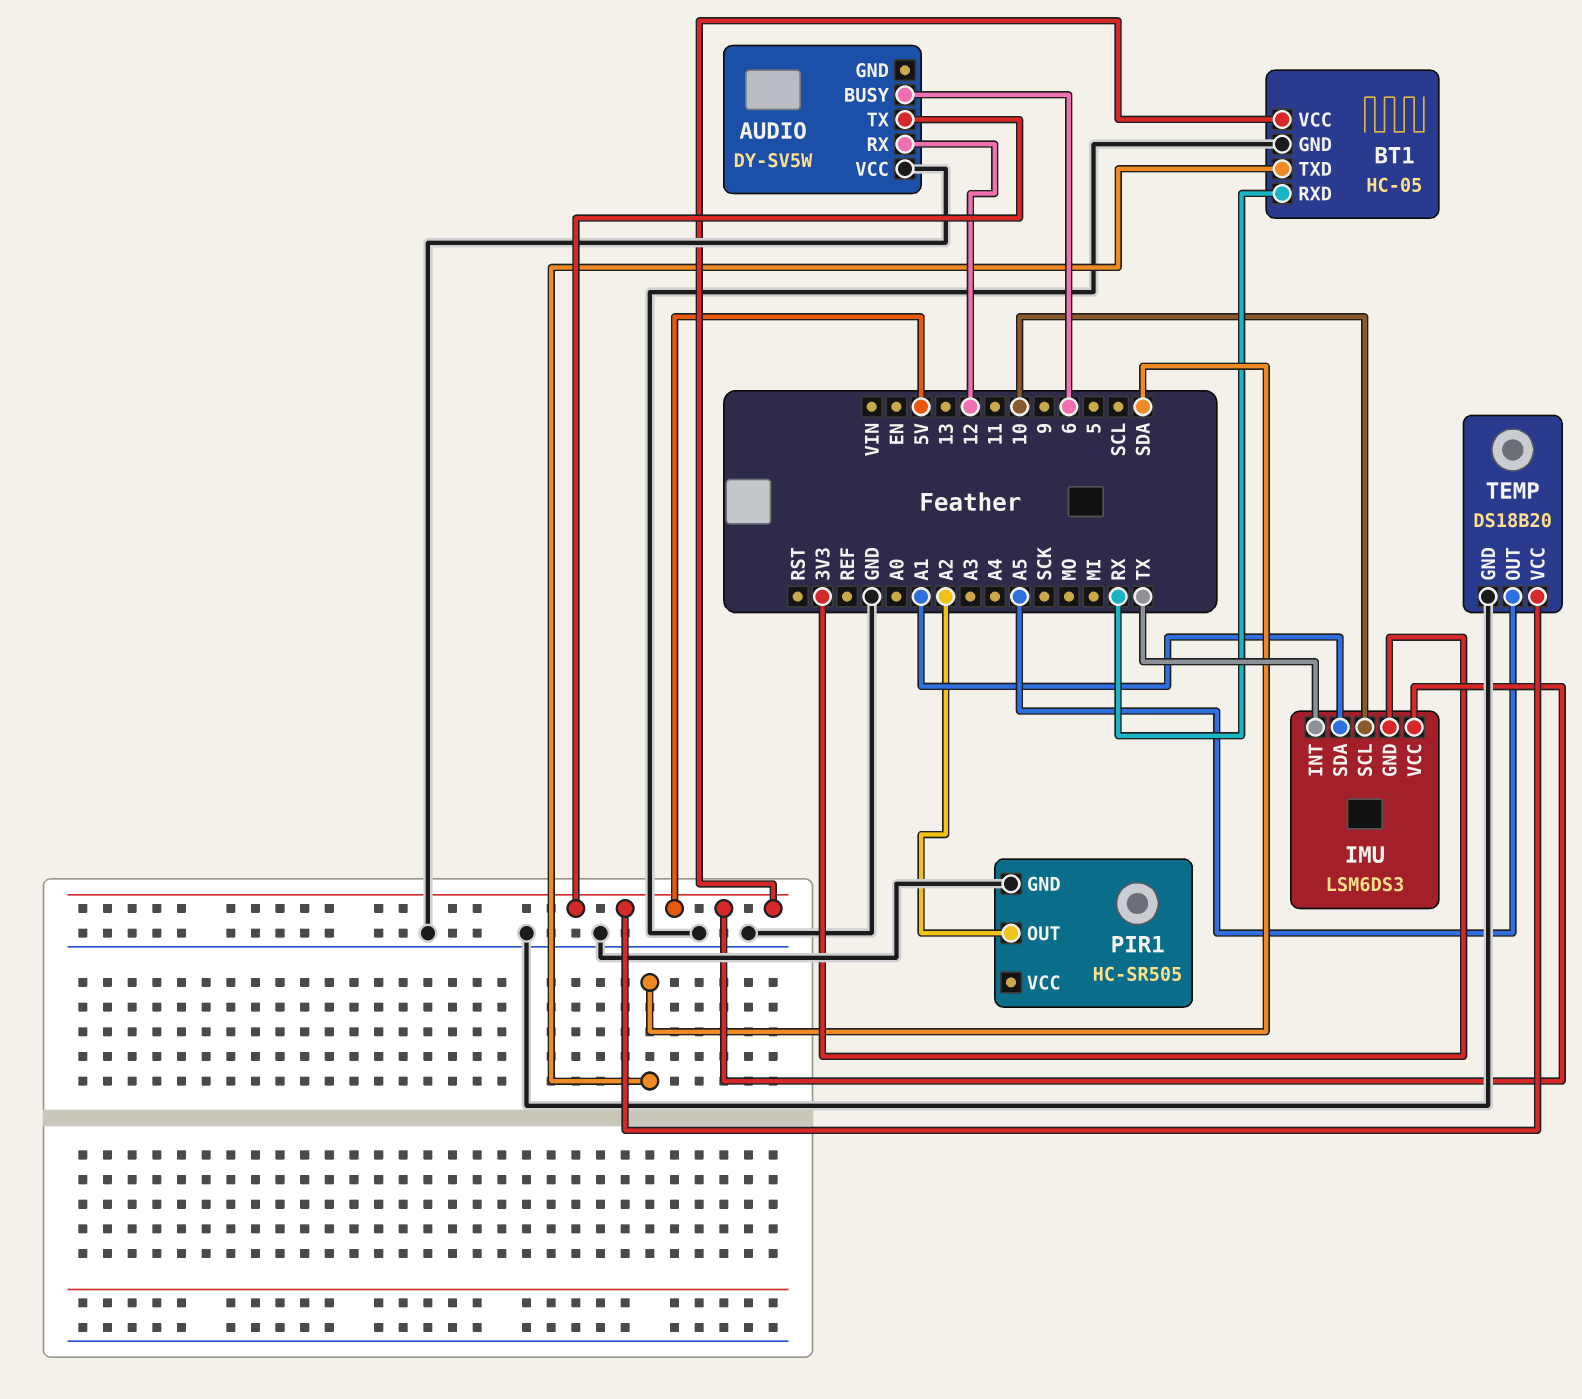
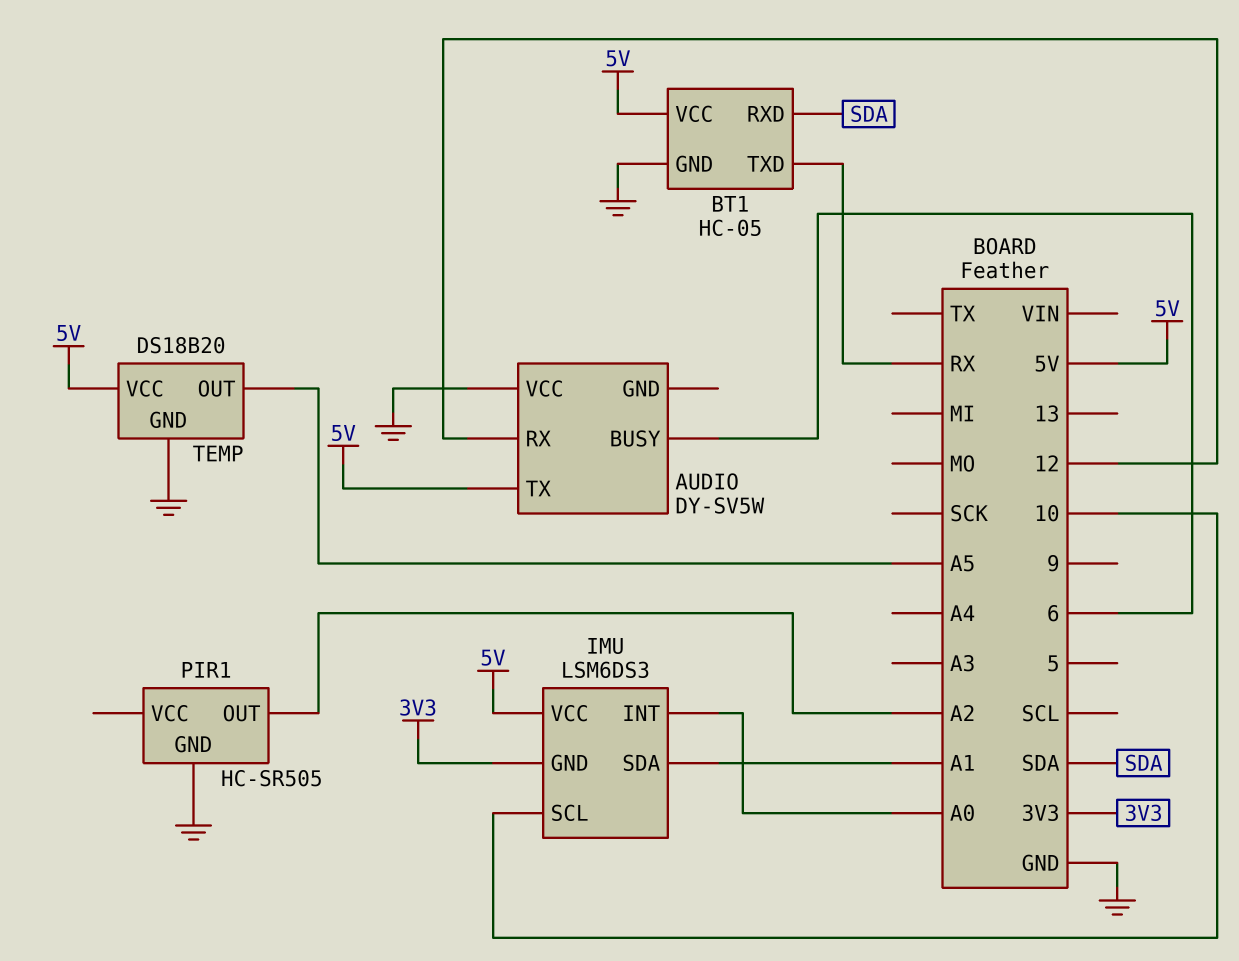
BT1 pin RXD: RX -> SDA
BT1 pin TXD: SDA -> RX
IMU pin INT: TX -> A0

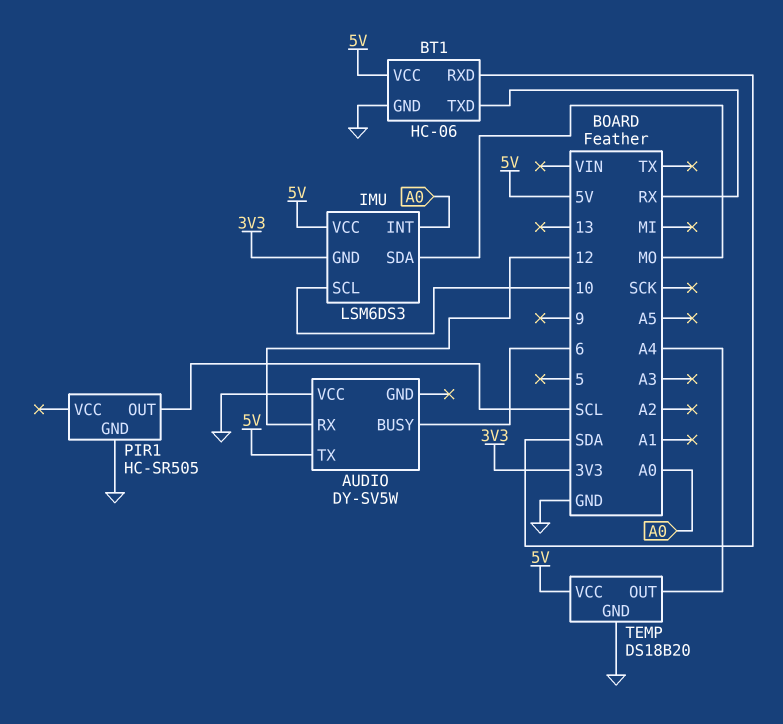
BT1: HC-05 -> HC-06
IMU pin SDA: A1 -> MO
PIR1 pin OUT: A2 -> SCL
TEMP pin OUT: A5 -> A4

